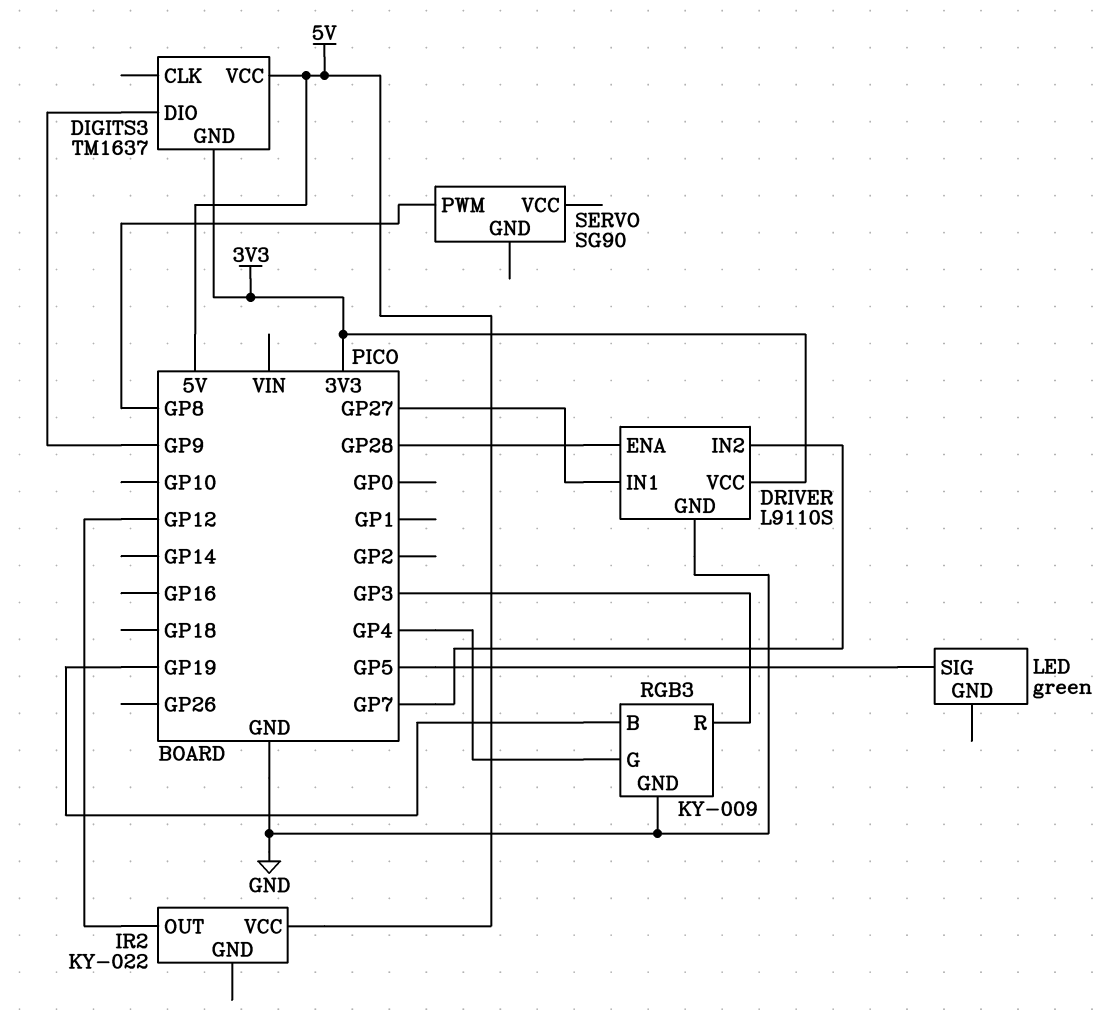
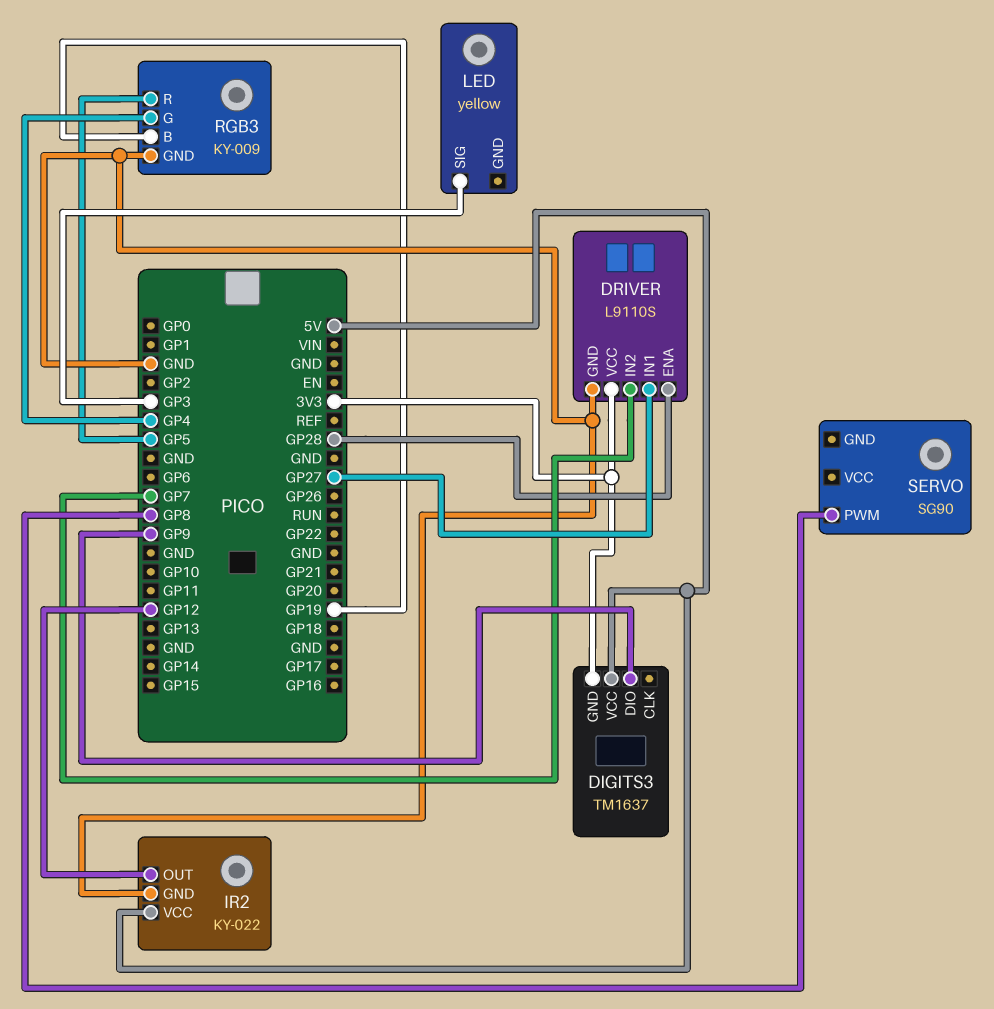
IR2 pin GND: none -> GND
LED: green -> yellow
LED pin SIG: GP5 -> GP3
RGB3 pin R: GP3 -> GP5

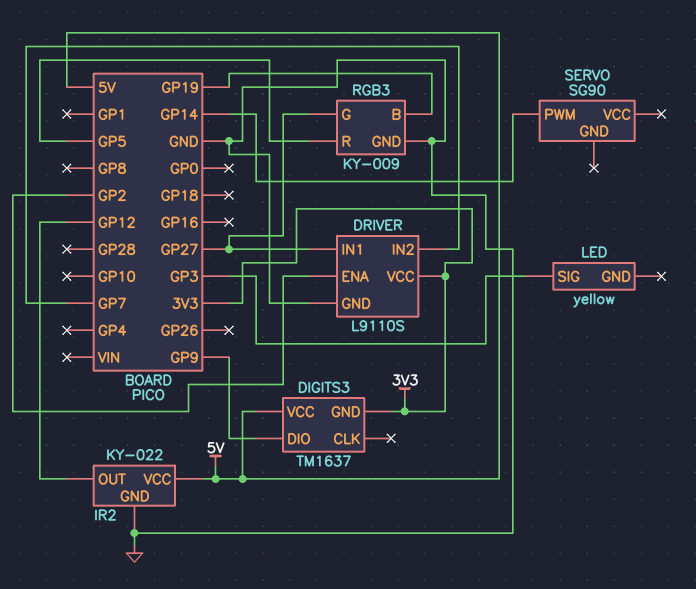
DRIVER pin ENA: GP28 -> GP2
RGB3 pin G: GP4 -> GP27
SERVO pin PWM: GP8 -> GP14

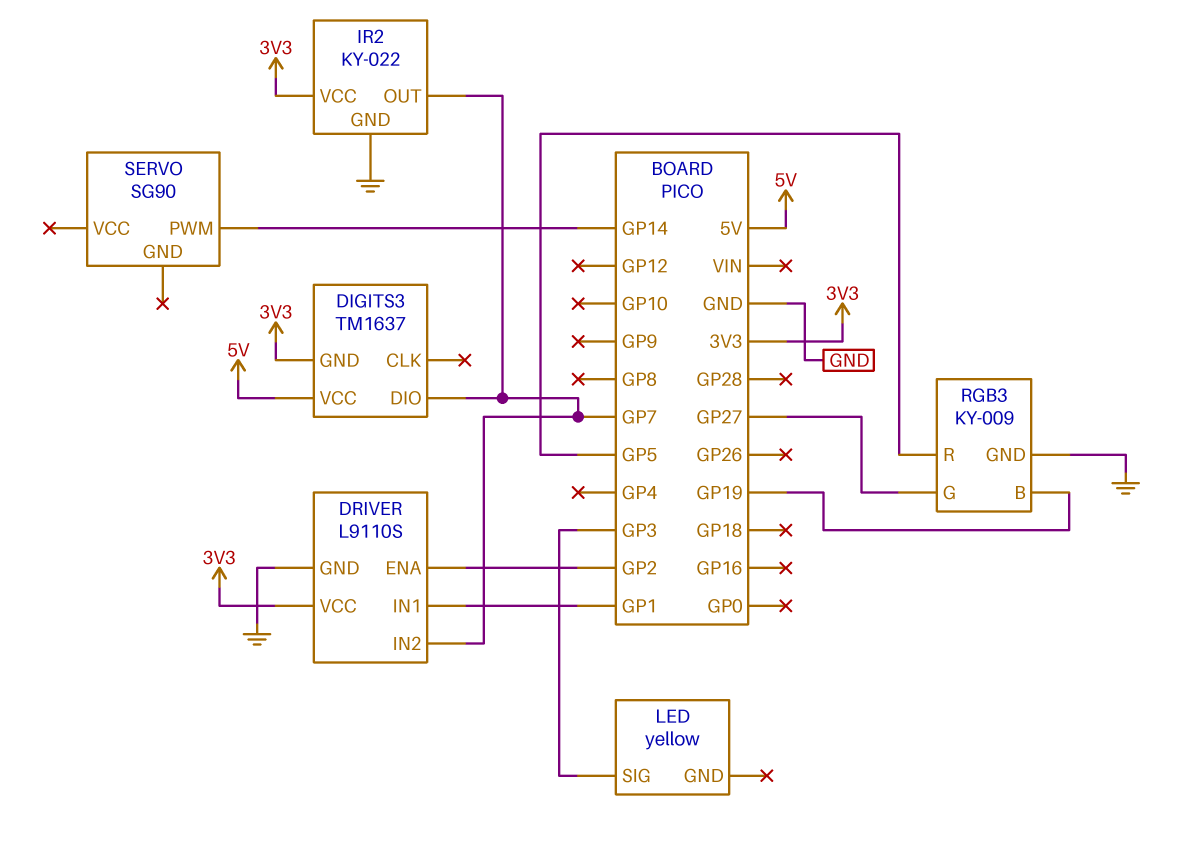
DIGITS3 pin DIO: GP9 -> GP7
DRIVER pin IN1: GP27 -> GP1
IR2 pin OUT: GP12 -> GP7
IR2 pin VCC: 5V -> 3V3

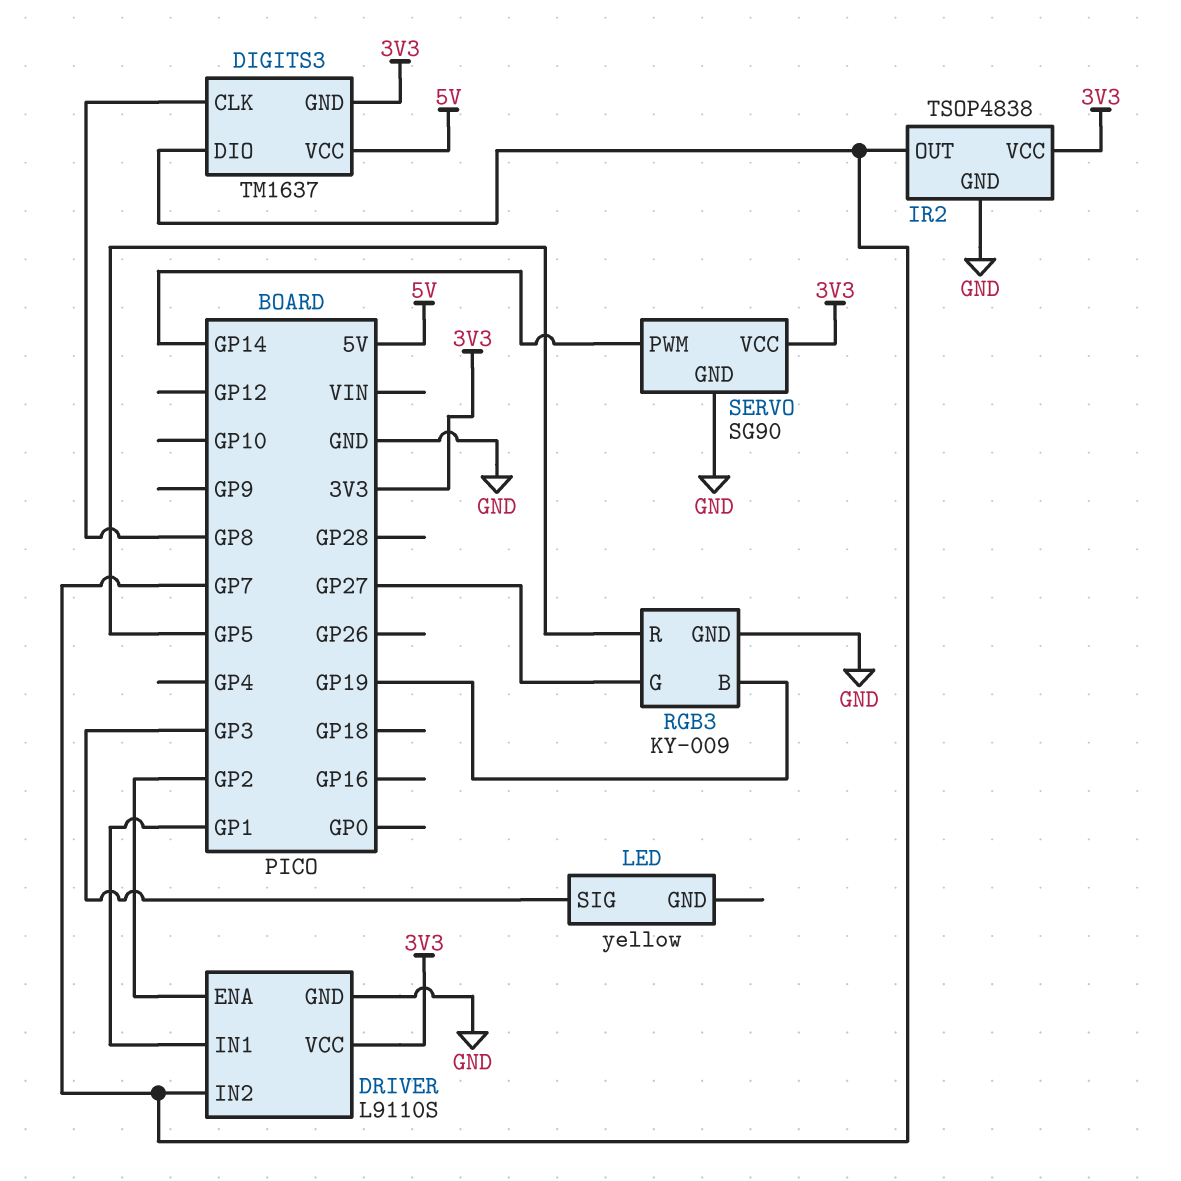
DIGITS3 pin CLK: none -> GP8
IR2: KY-022 -> TSOP4838
SERVO pin GND: none -> GND
SERVO pin VCC: none -> 3V3

